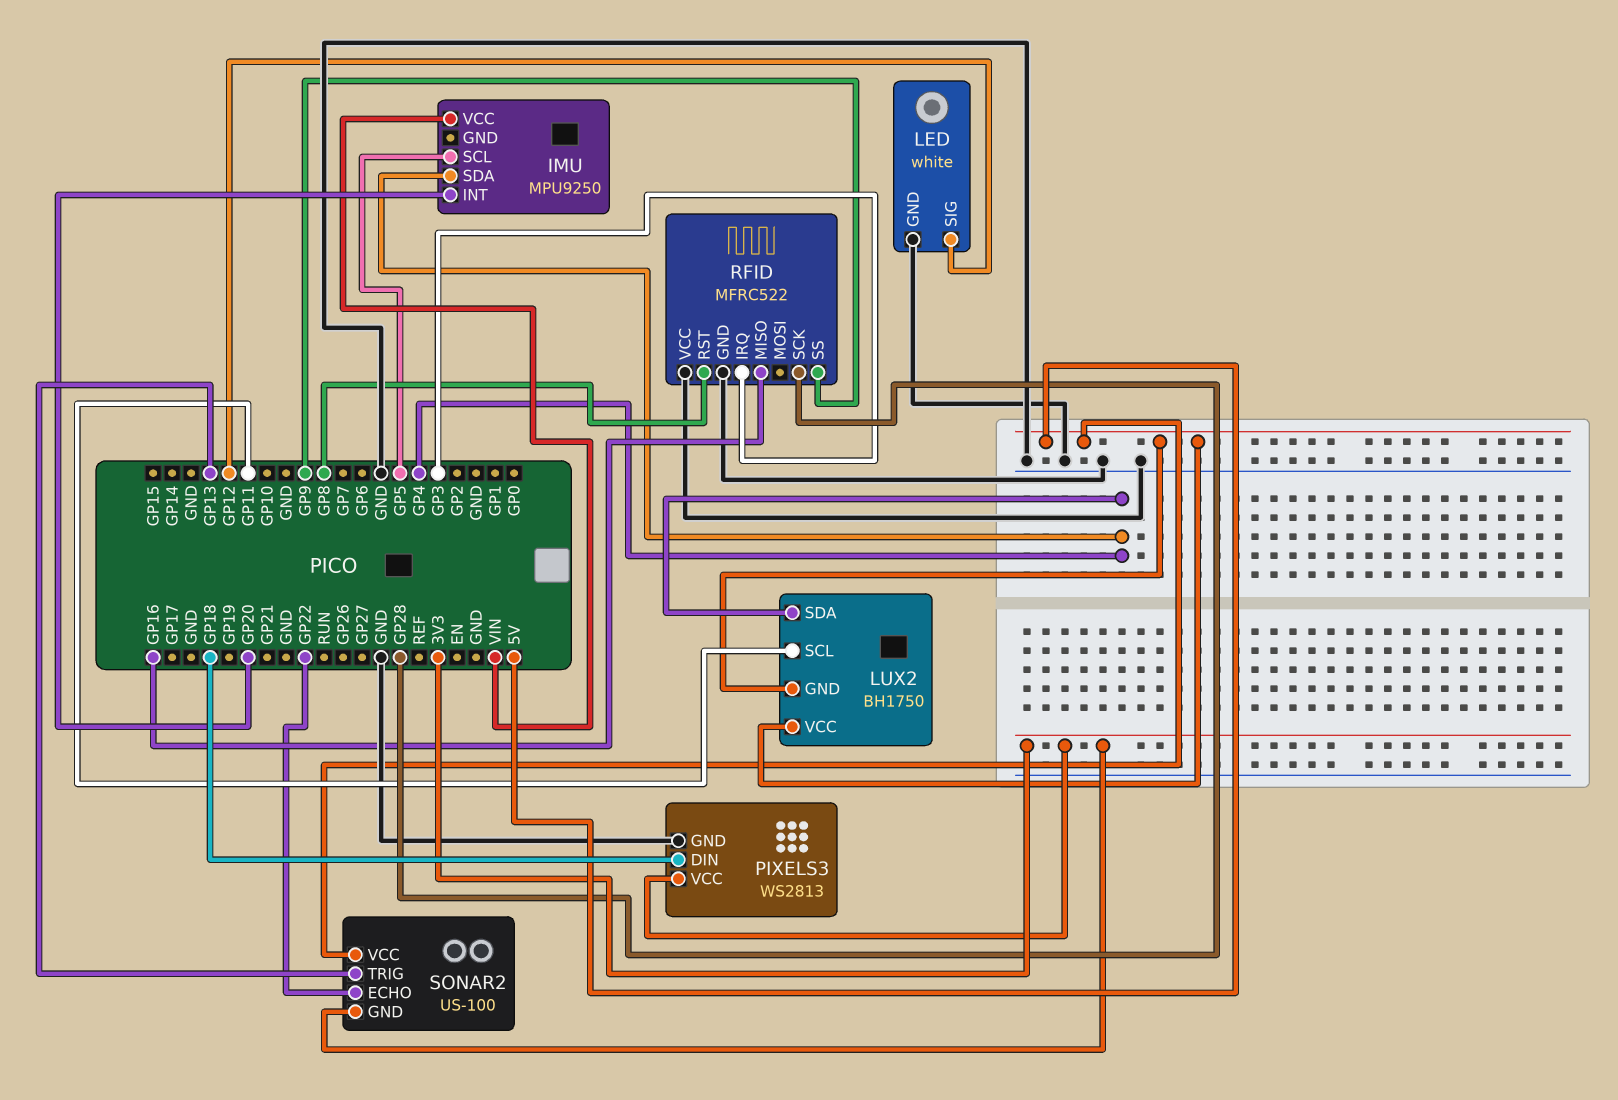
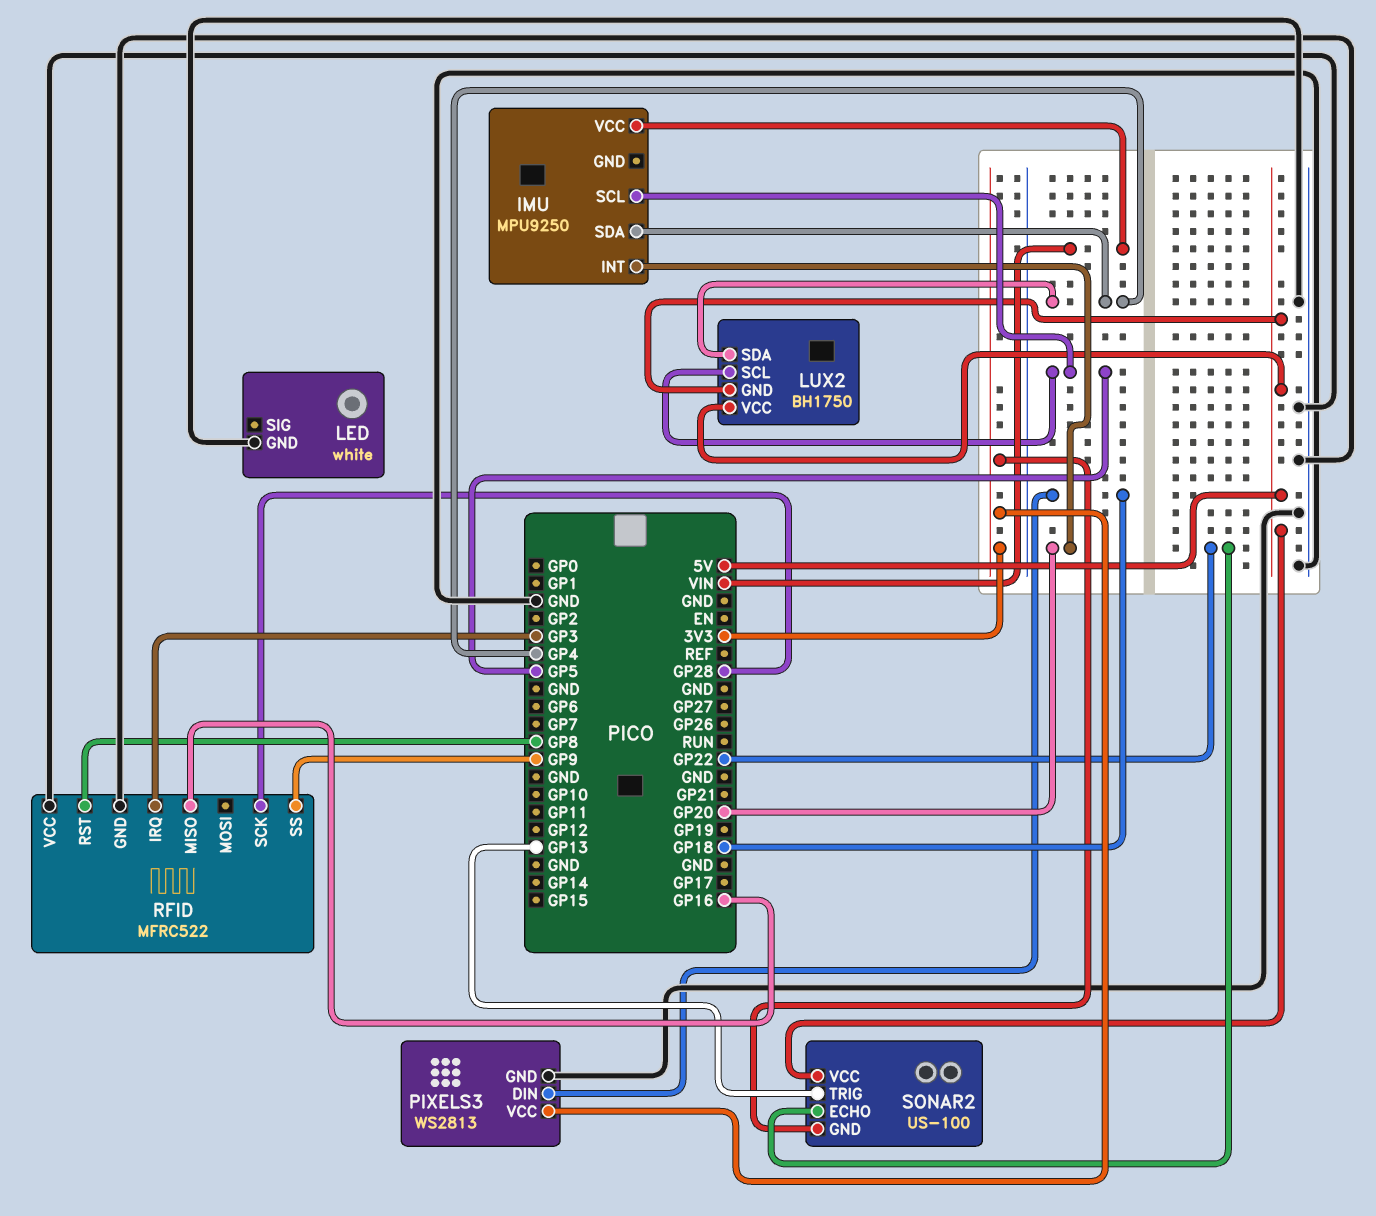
LED pin SIG: GP12 -> none
LUX2 pin SCL: GP11 -> GP5

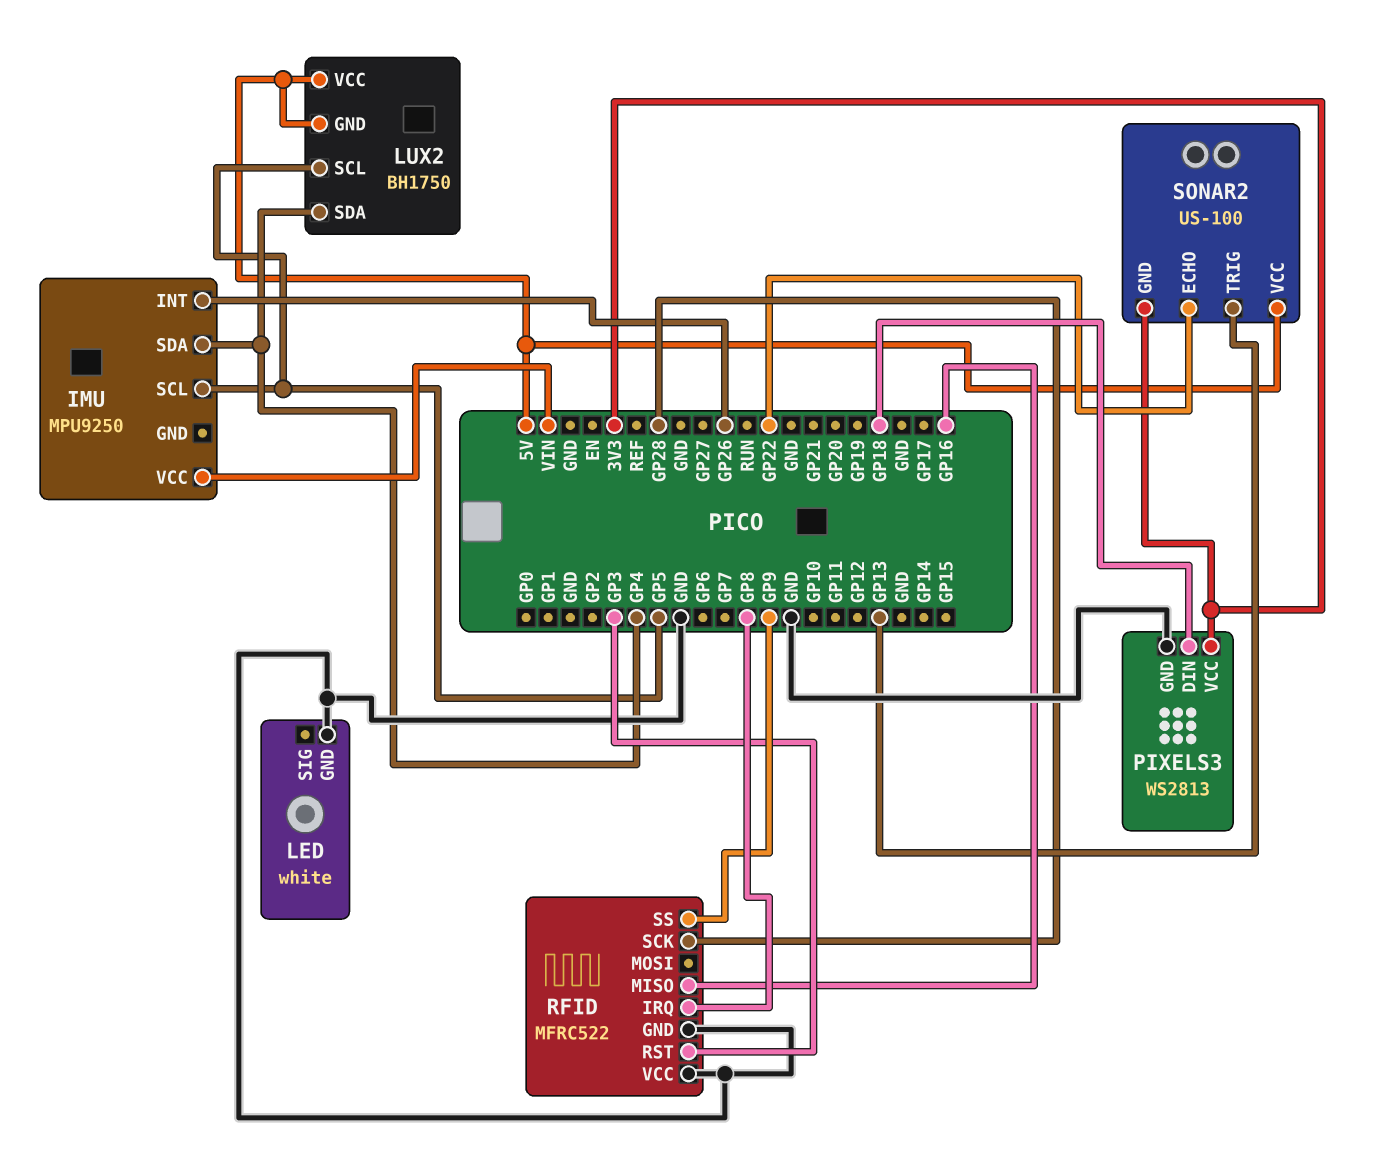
IMU pin INT: GP20 -> GP26
RFID pin IRQ: GP3 -> GP8
RFID pin RST: GP8 -> GP3

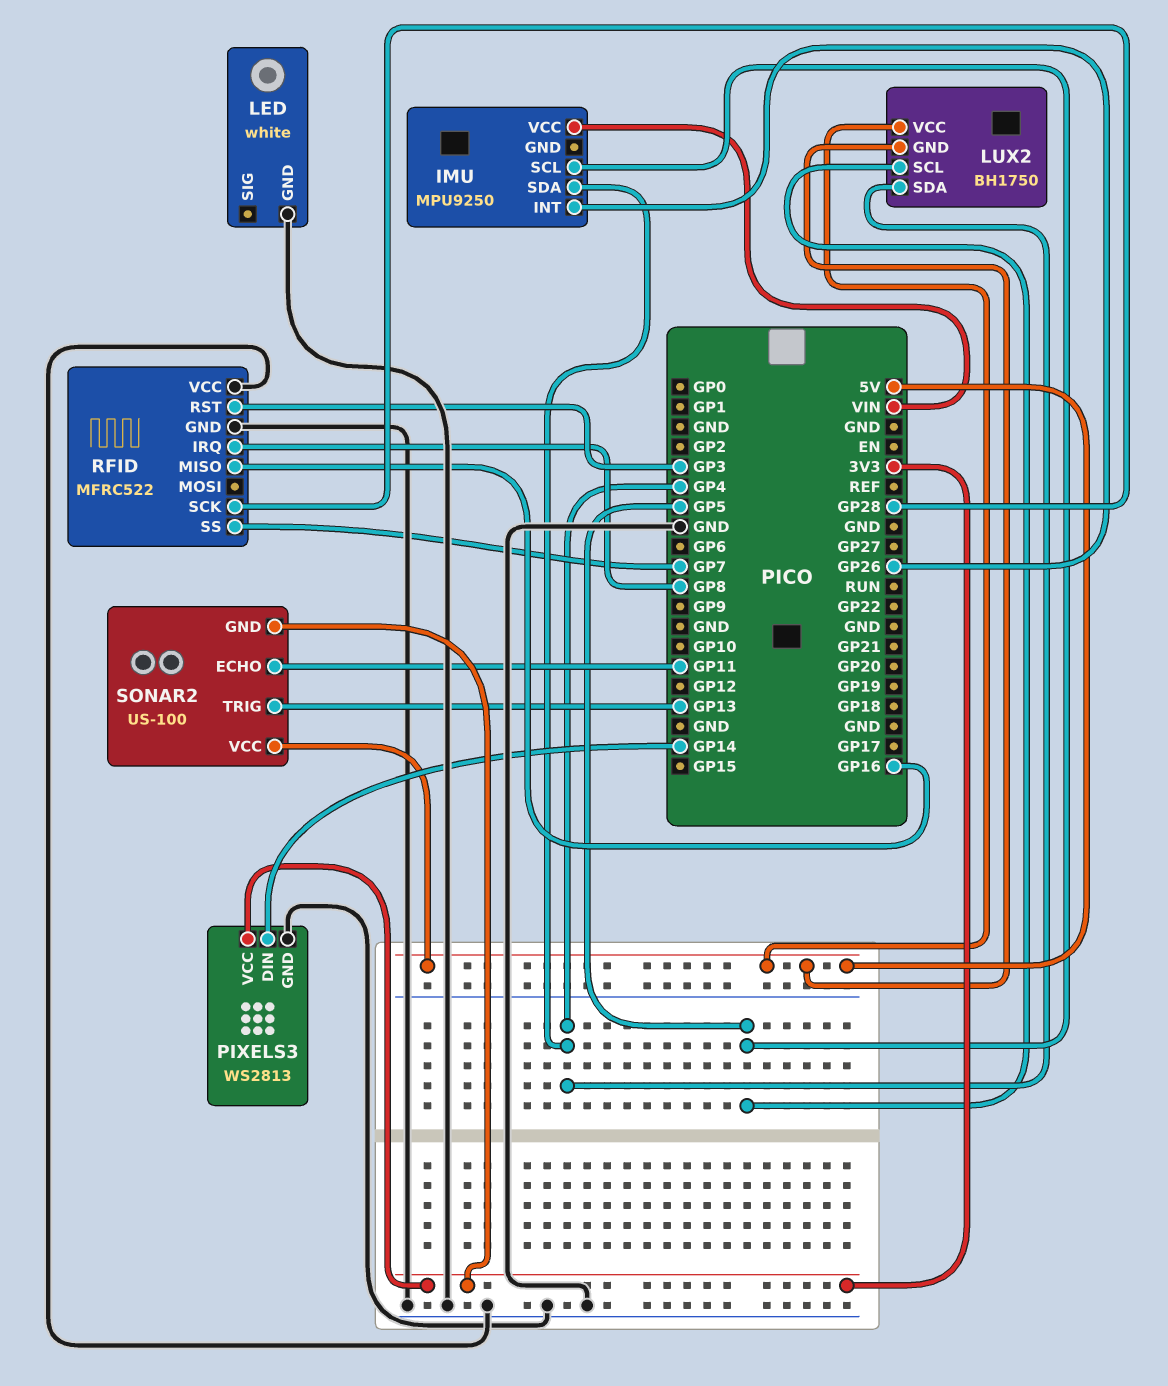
PIXELS3 pin DIN: GP18 -> GP14
RFID pin SS: GP9 -> GP7
SONAR2 pin ECHO: GP22 -> GP11

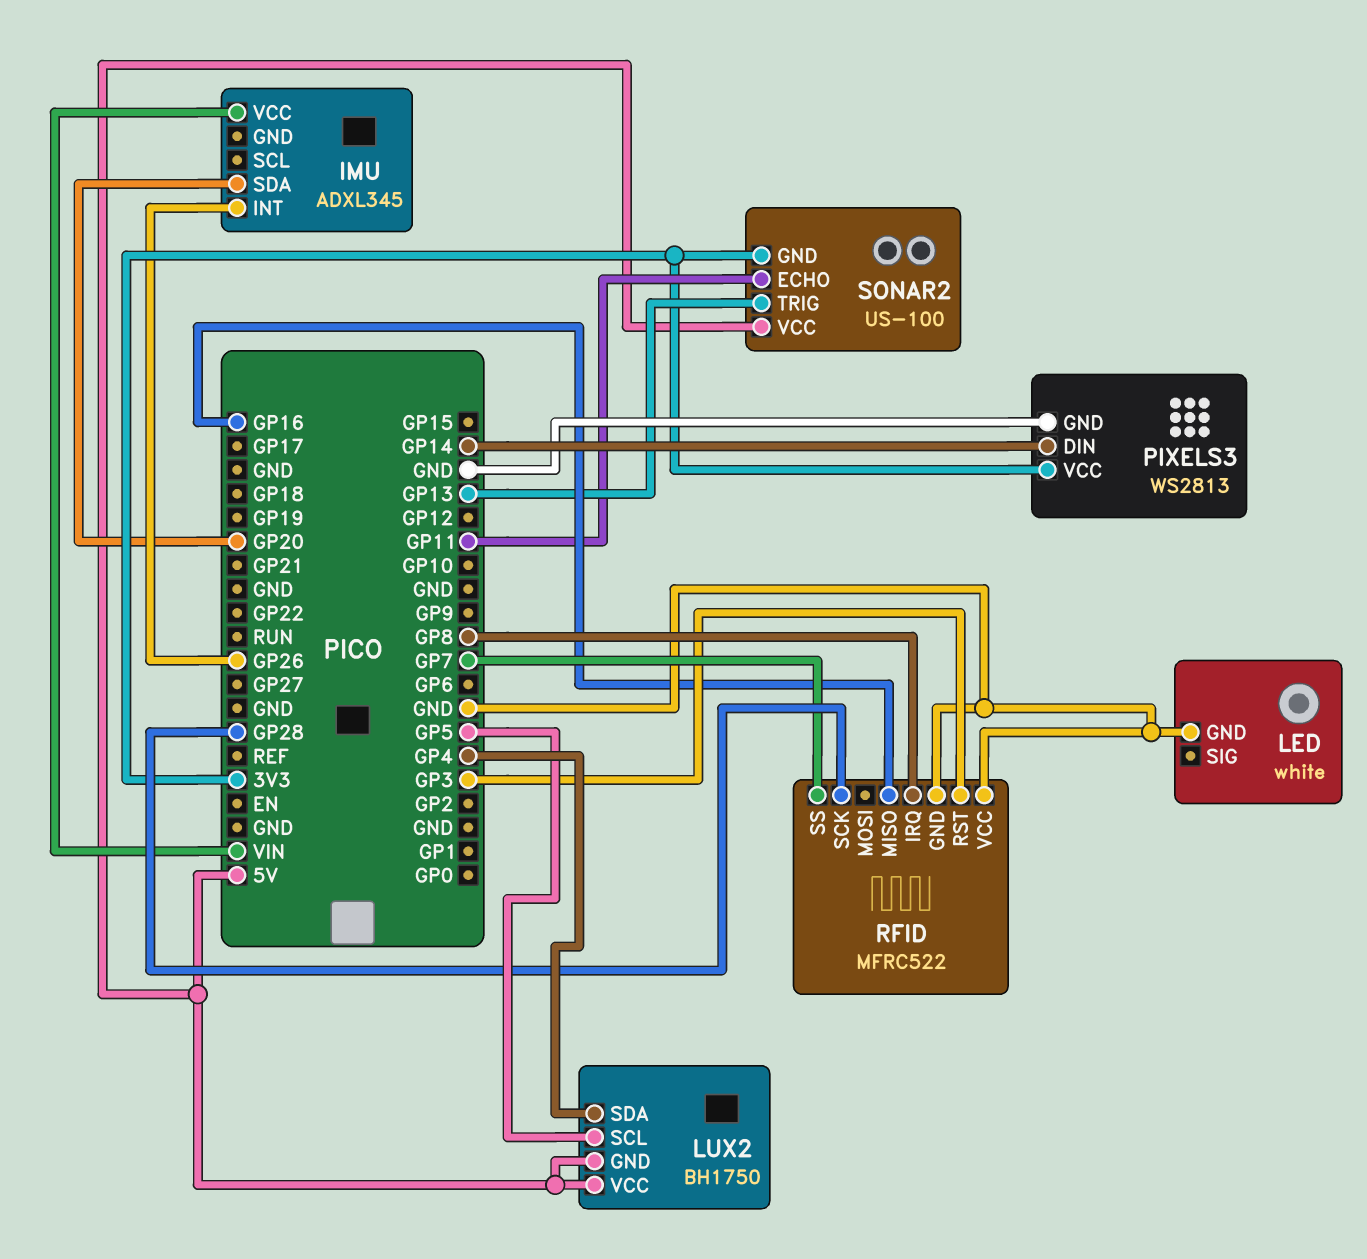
IMU: MPU9250 -> ADXL345
IMU pin SCL: GP5 -> none
IMU pin SDA: GP4 -> GP20

